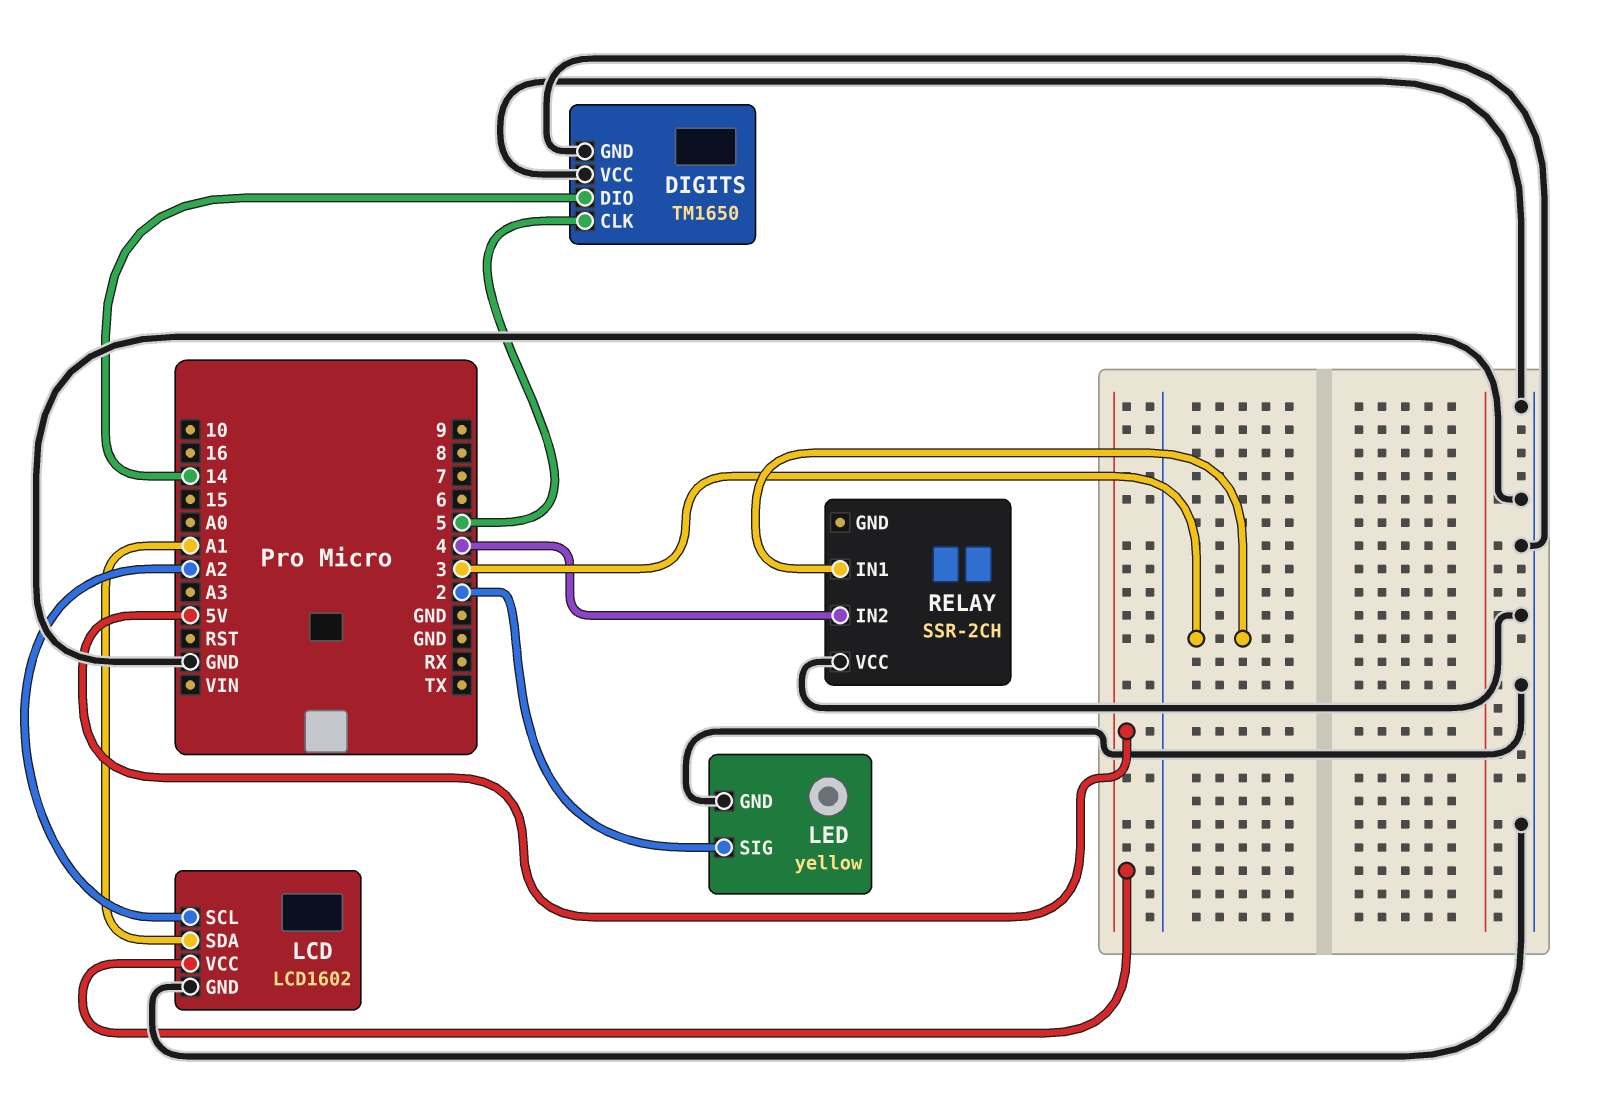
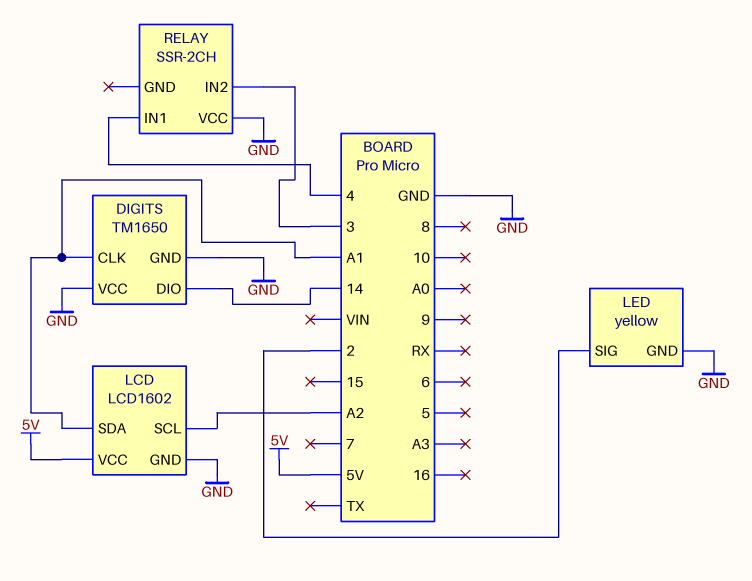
DIGITS pin CLK: 5 -> A1
RELAY pin IN1: 3 -> 4
RELAY pin IN2: 4 -> 3

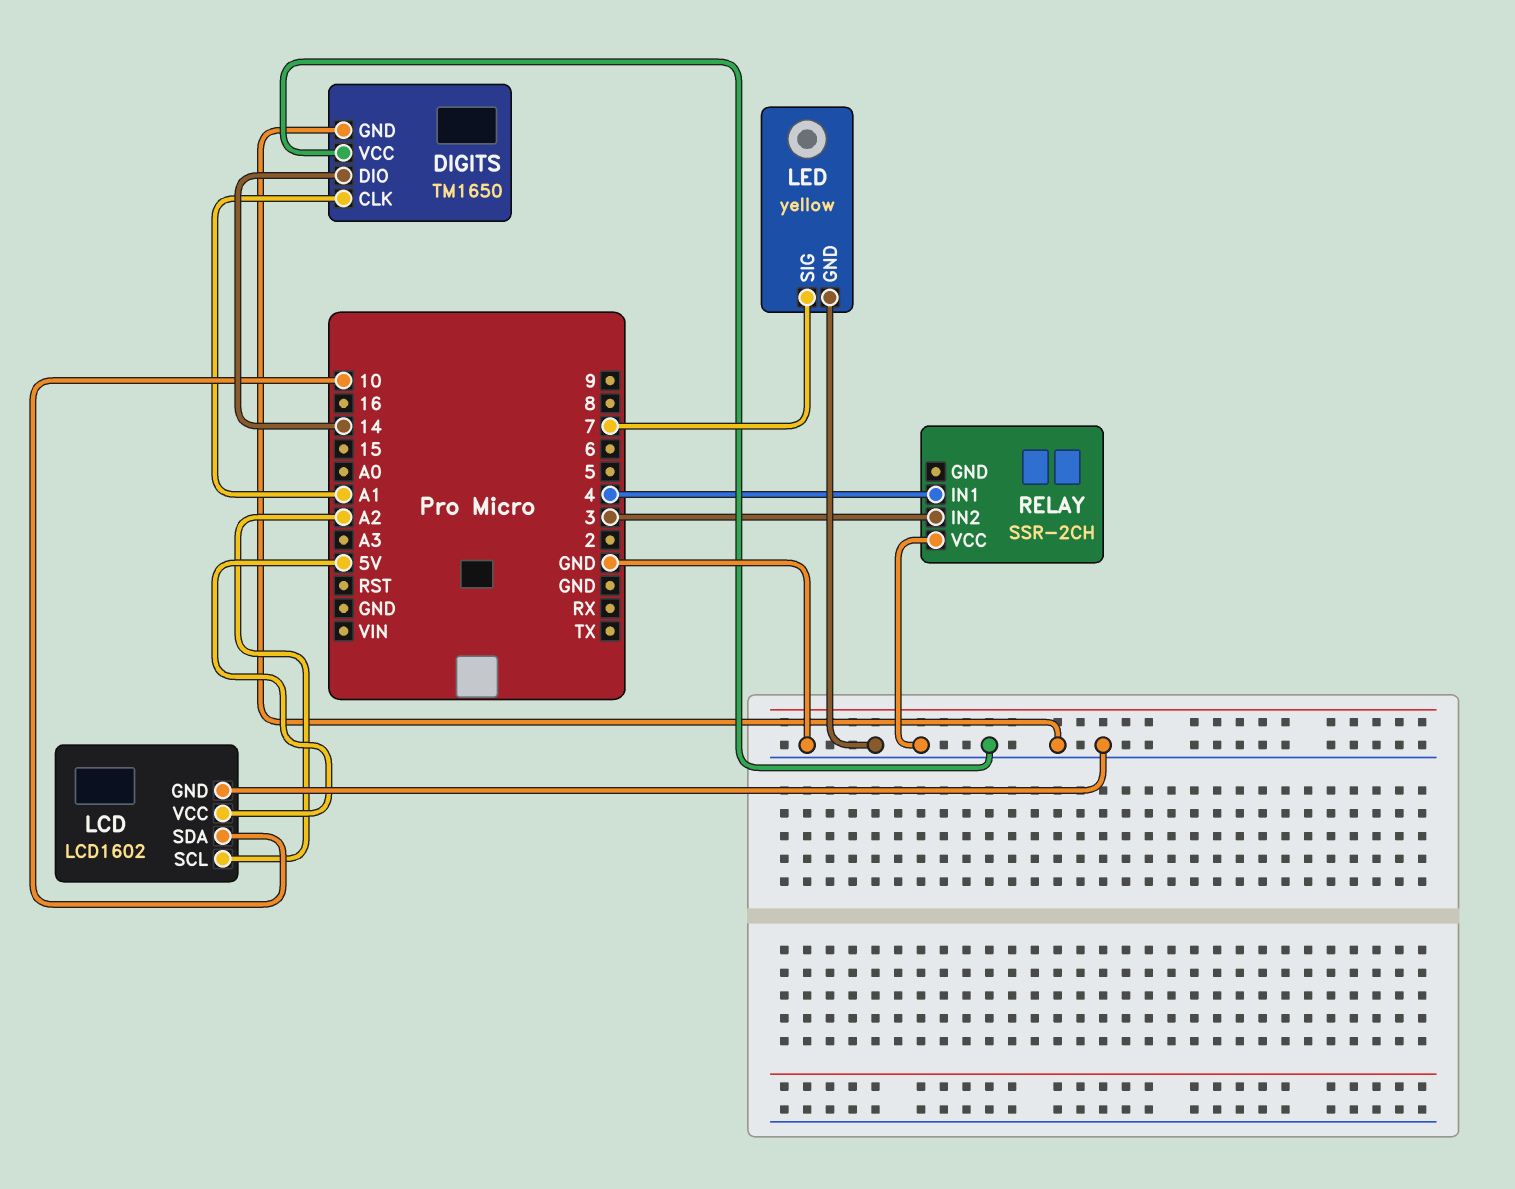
LCD pin SDA: A1 -> 10
LED pin SIG: 2 -> 7

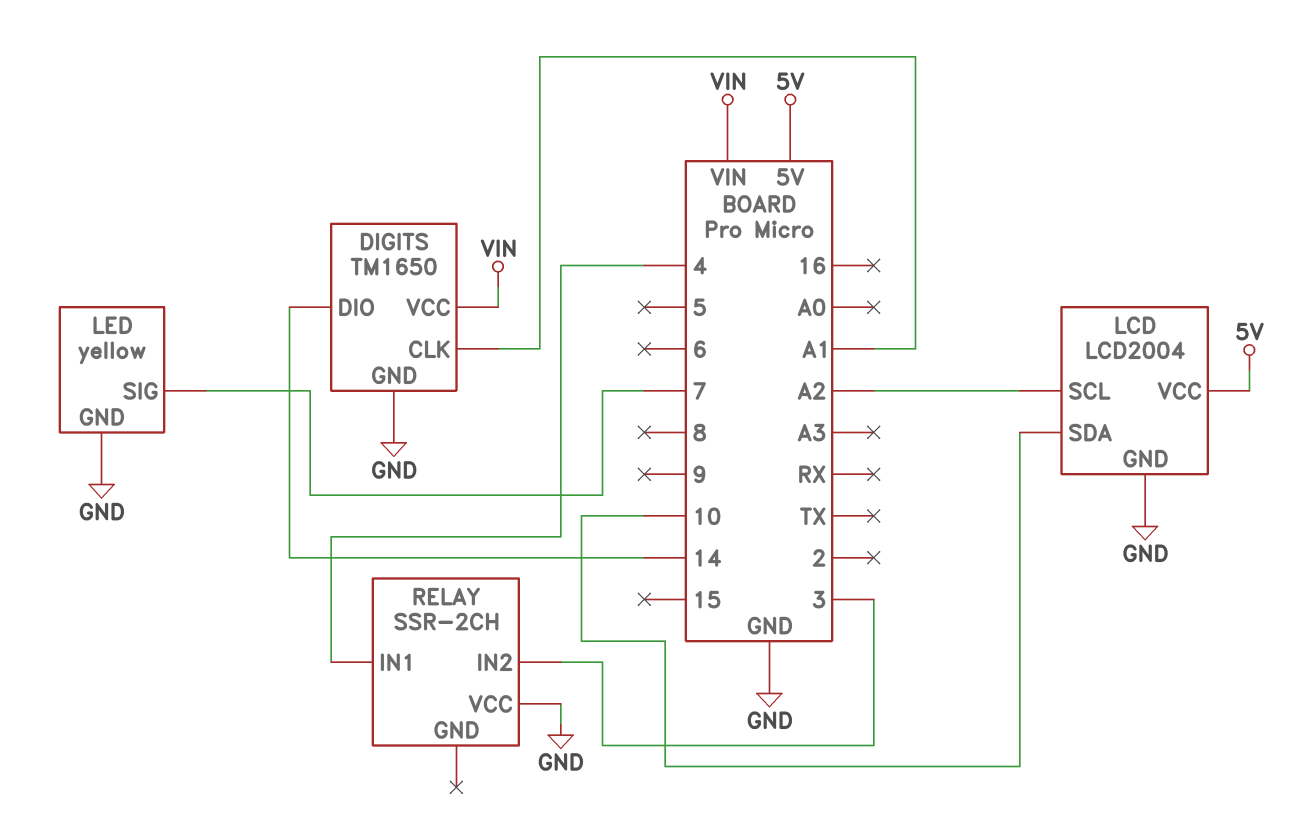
DIGITS pin VCC: GND -> VIN
LCD: LCD1602 -> LCD2004

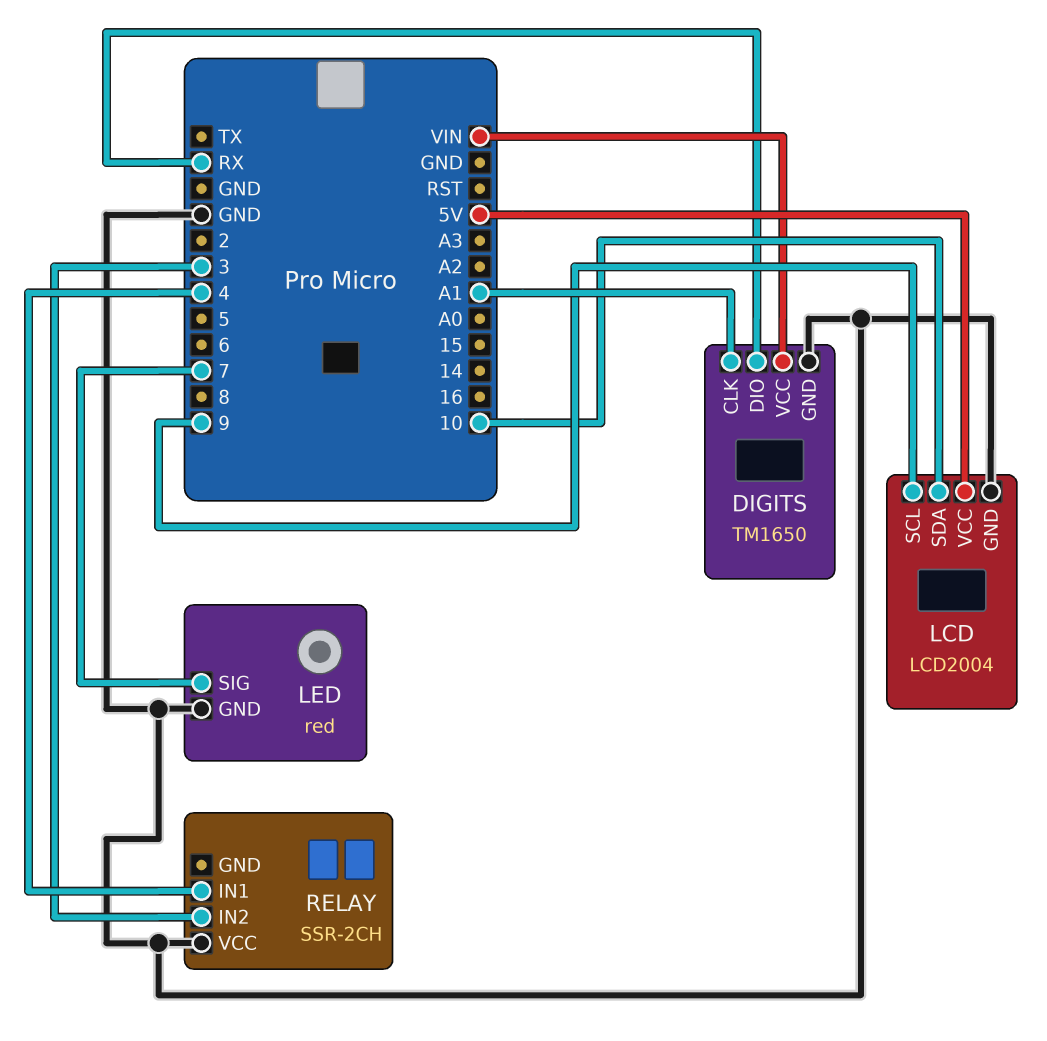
DIGITS pin DIO: 14 -> RX
LCD pin SCL: A2 -> 9
LED: yellow -> red

